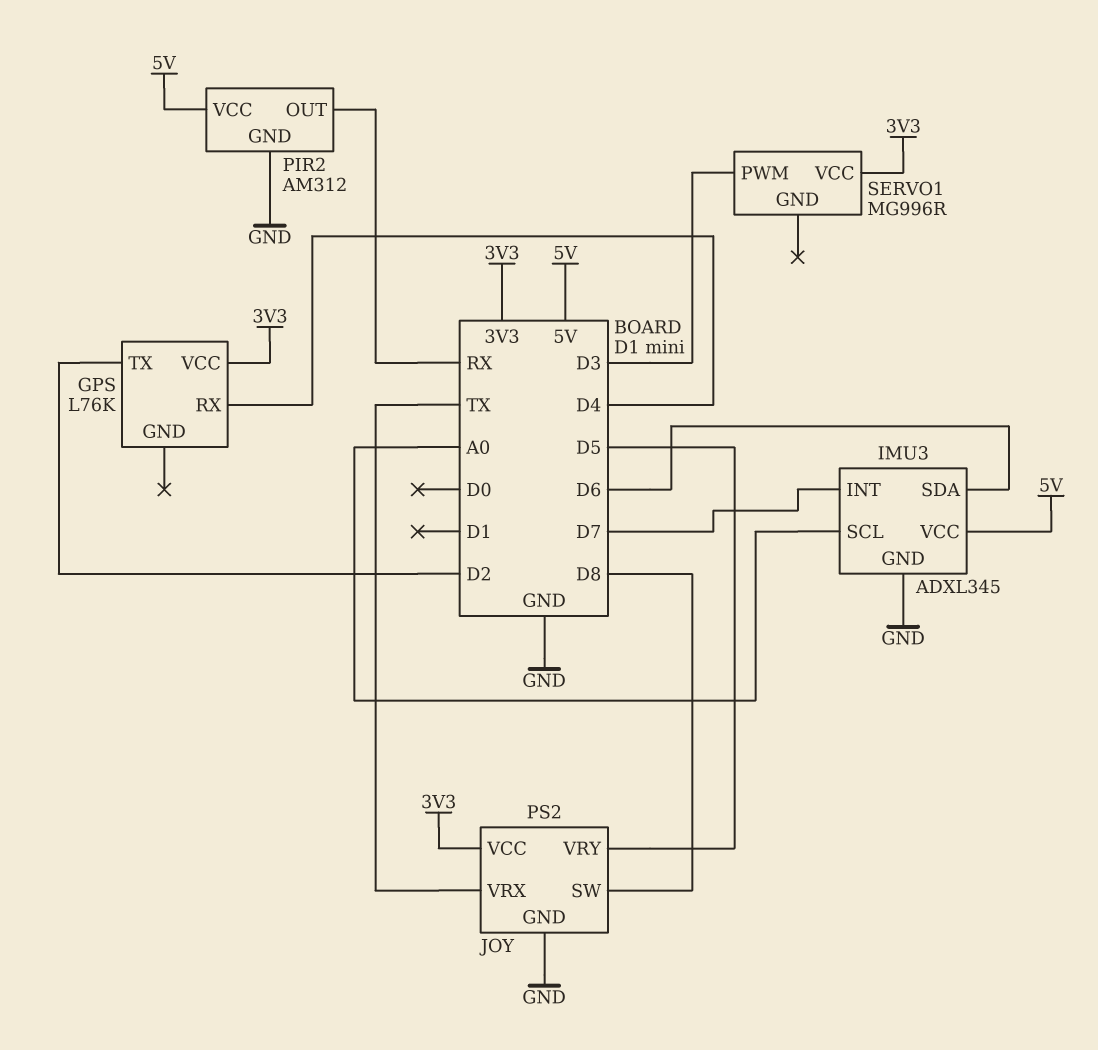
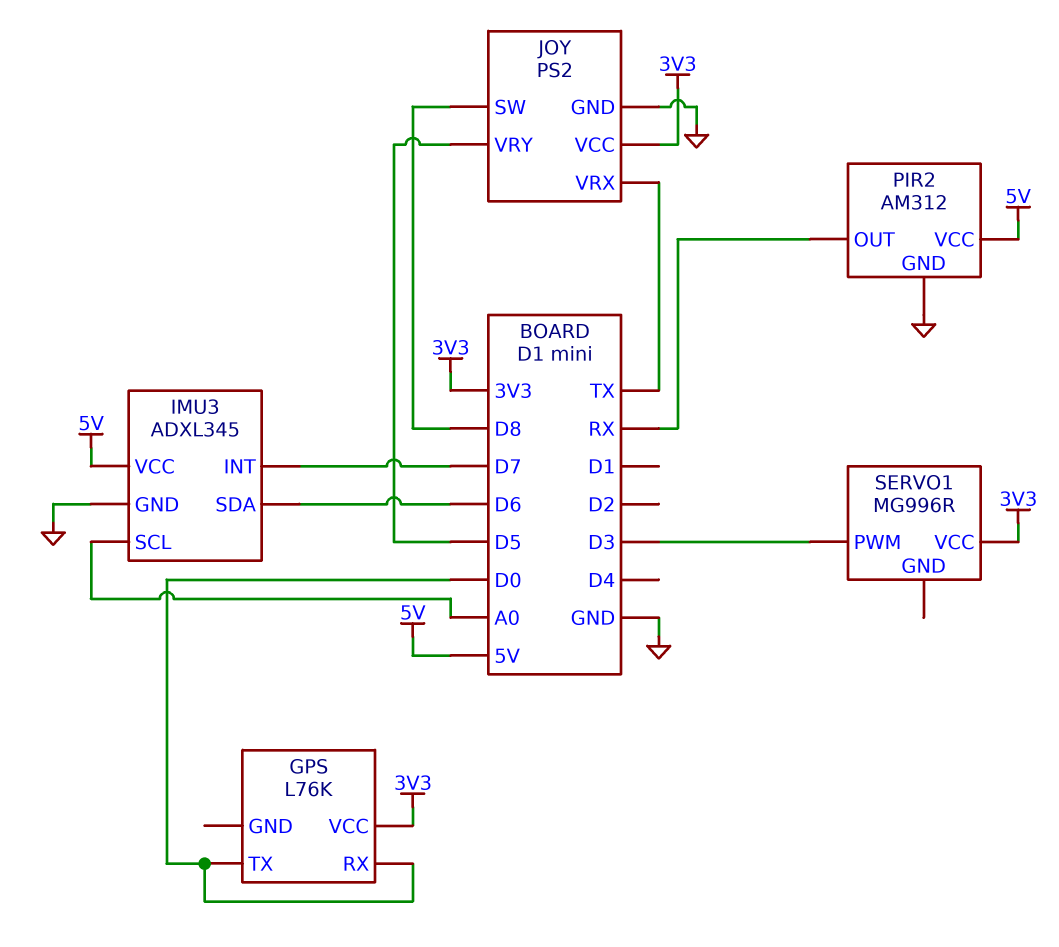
GPS pin RX: D4 -> D0
GPS pin TX: D2 -> D0

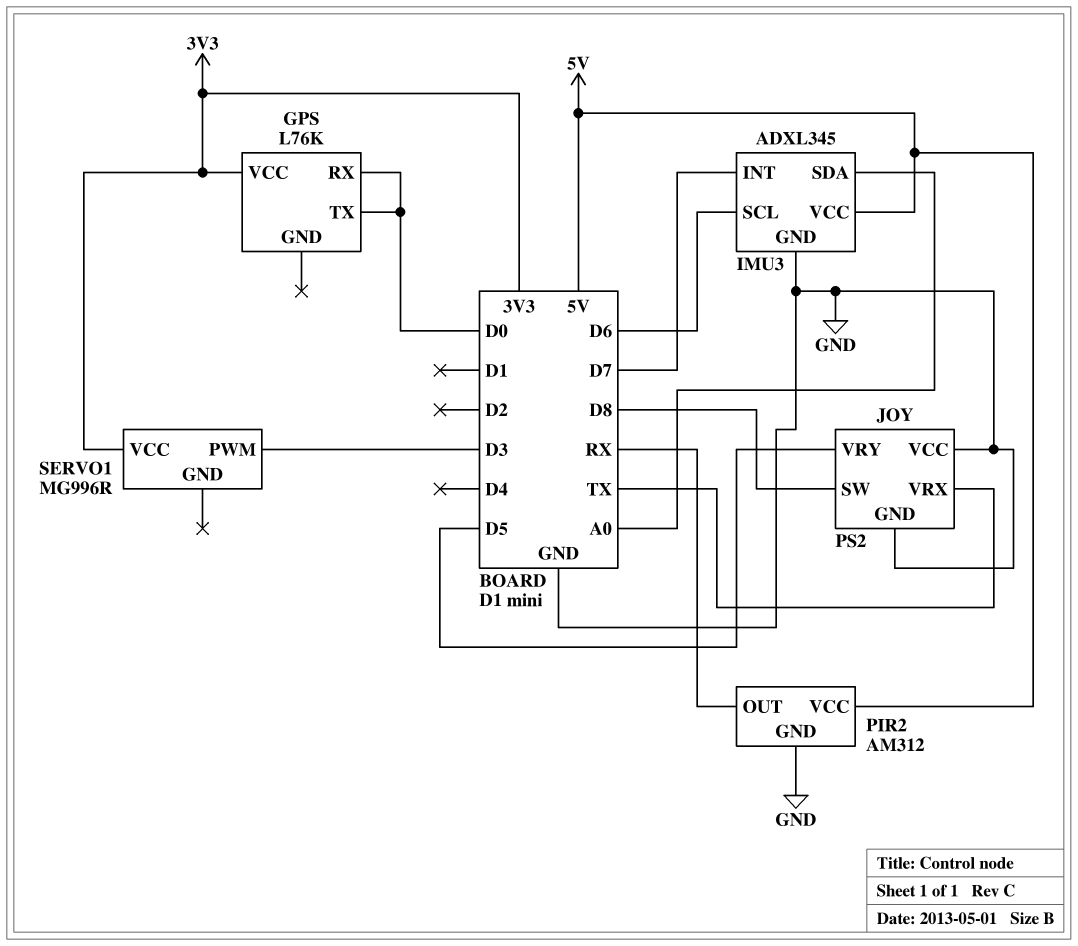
IMU3 pin SCL: A0 -> D6
IMU3 pin SDA: D6 -> A0
JOY pin VCC: 3V3 -> GND

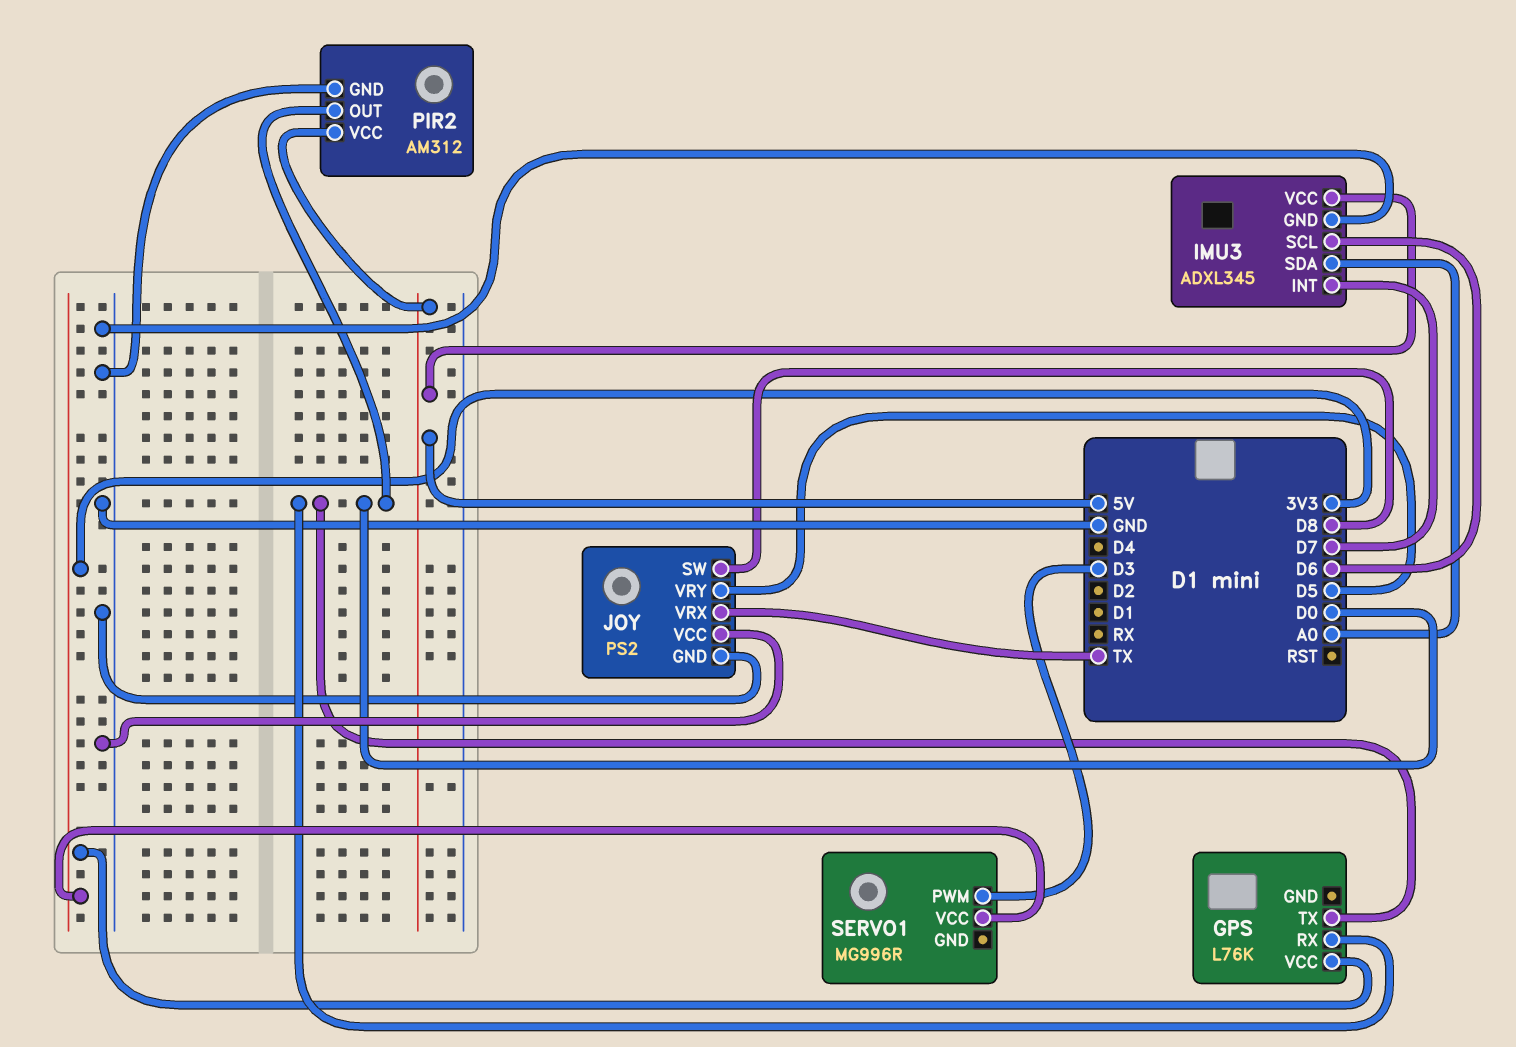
PIR2 pin OUT: RX -> D0

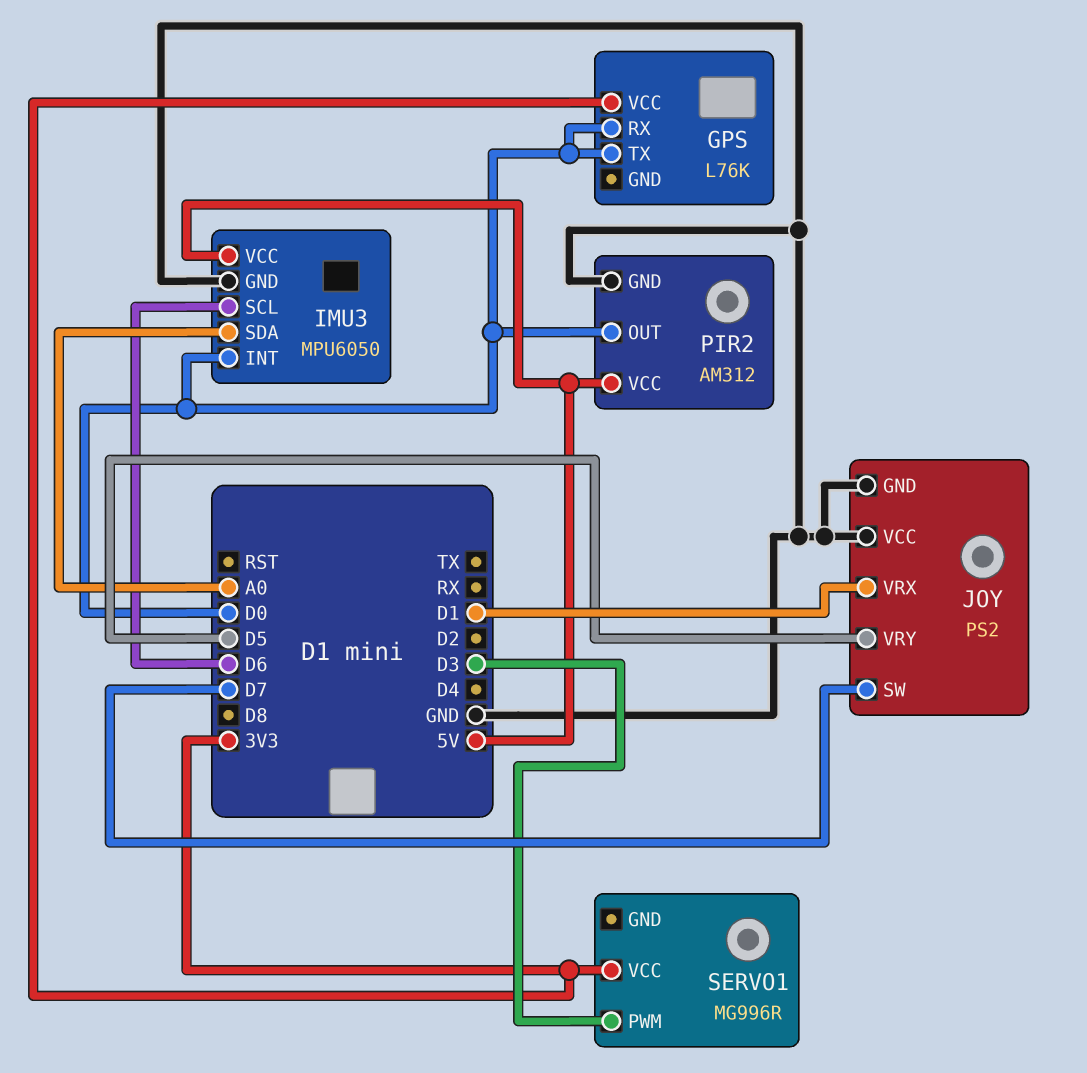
IMU3: ADXL345 -> MPU6050
IMU3 pin INT: D7 -> D0
JOY pin SW: D8 -> D7
JOY pin VRX: TX -> D1

